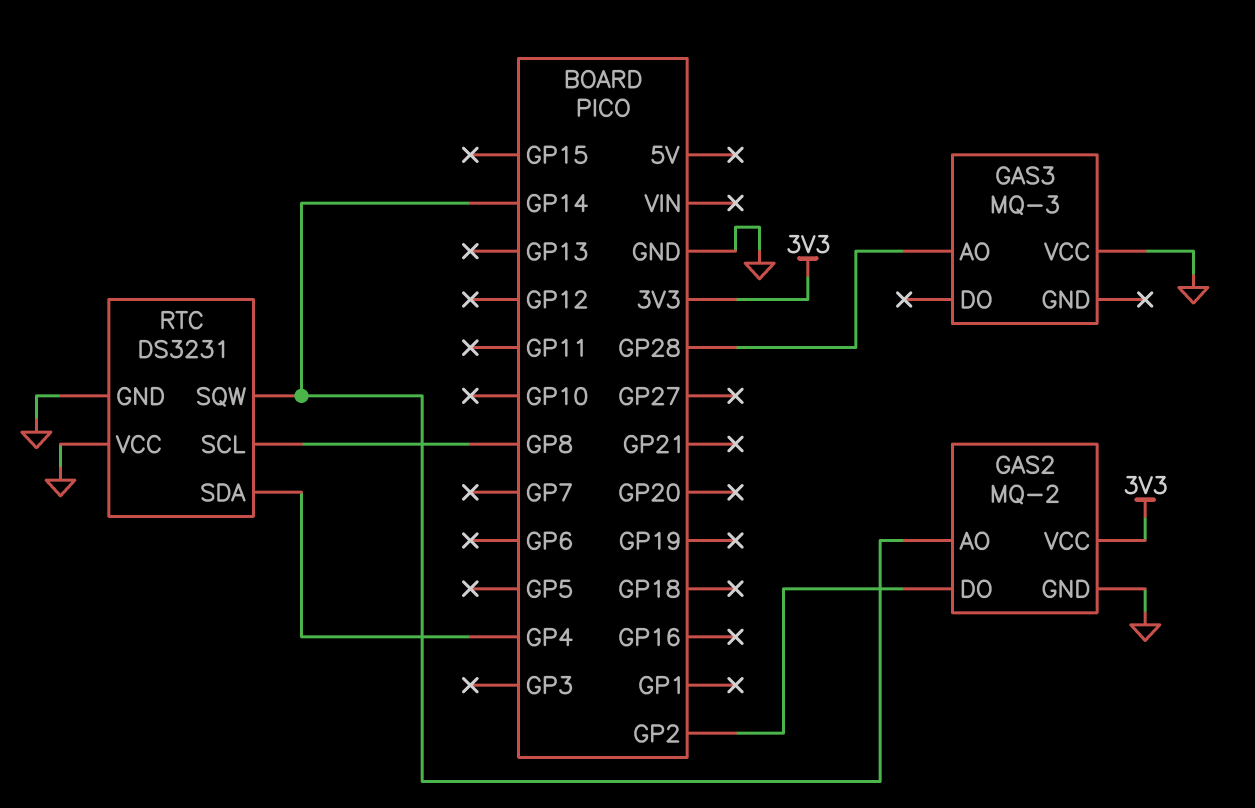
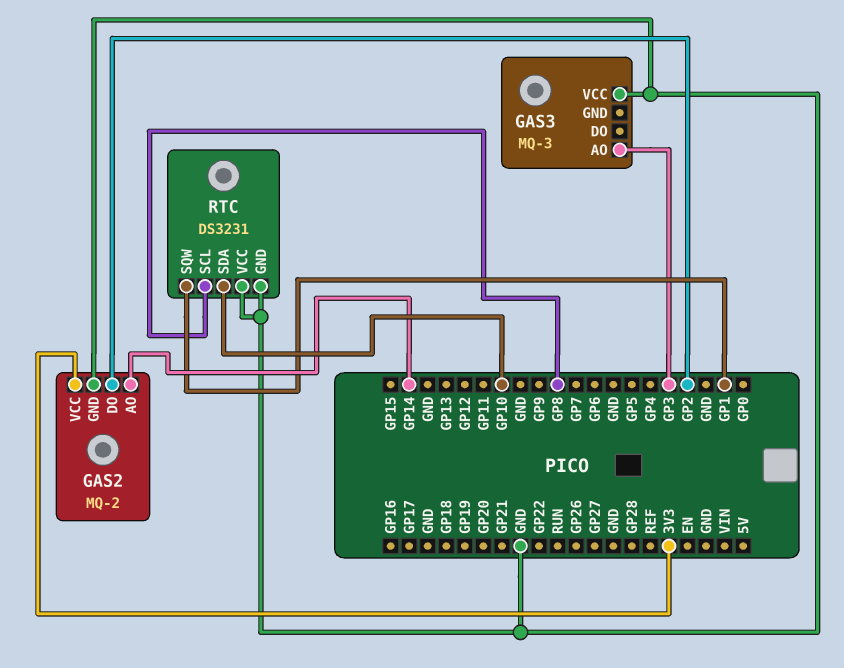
GAS3 pin AO: GP28 -> GP3
RTC pin SDA: GP4 -> GP10
RTC pin SQW: GP14 -> GP1

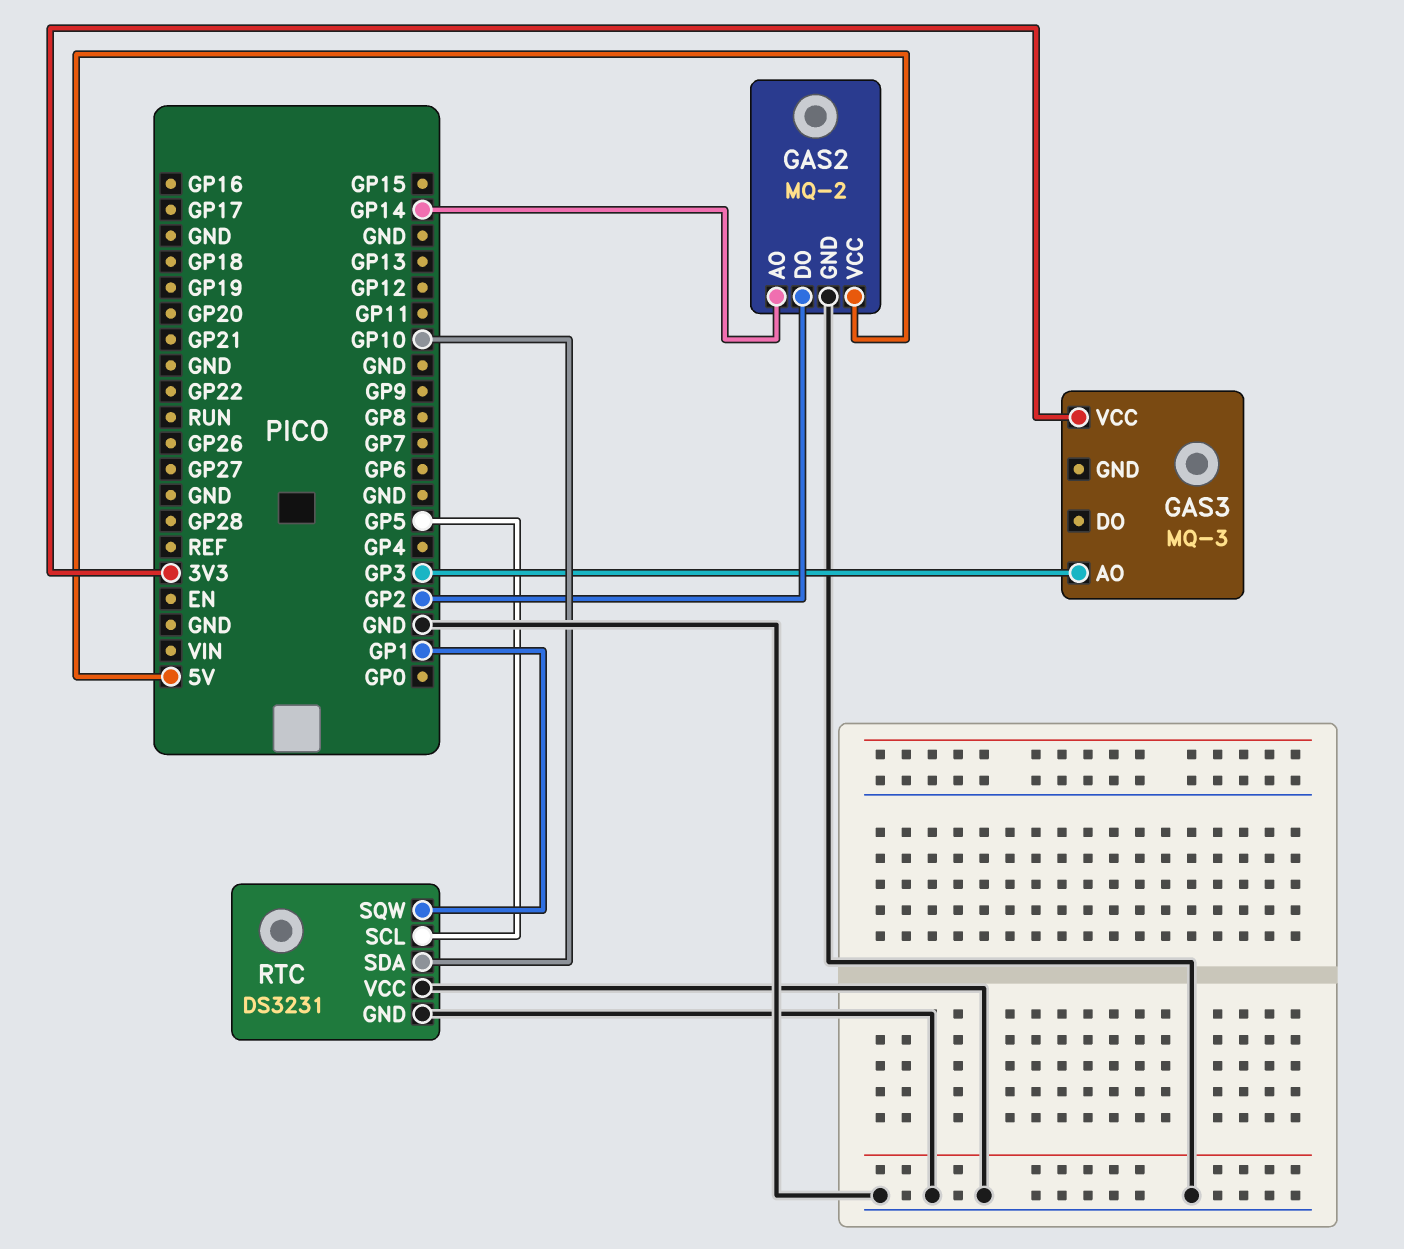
GAS2 pin VCC: 3V3 -> 5V
GAS3 pin VCC: GND -> 3V3
RTC pin SCL: GP8 -> GP5

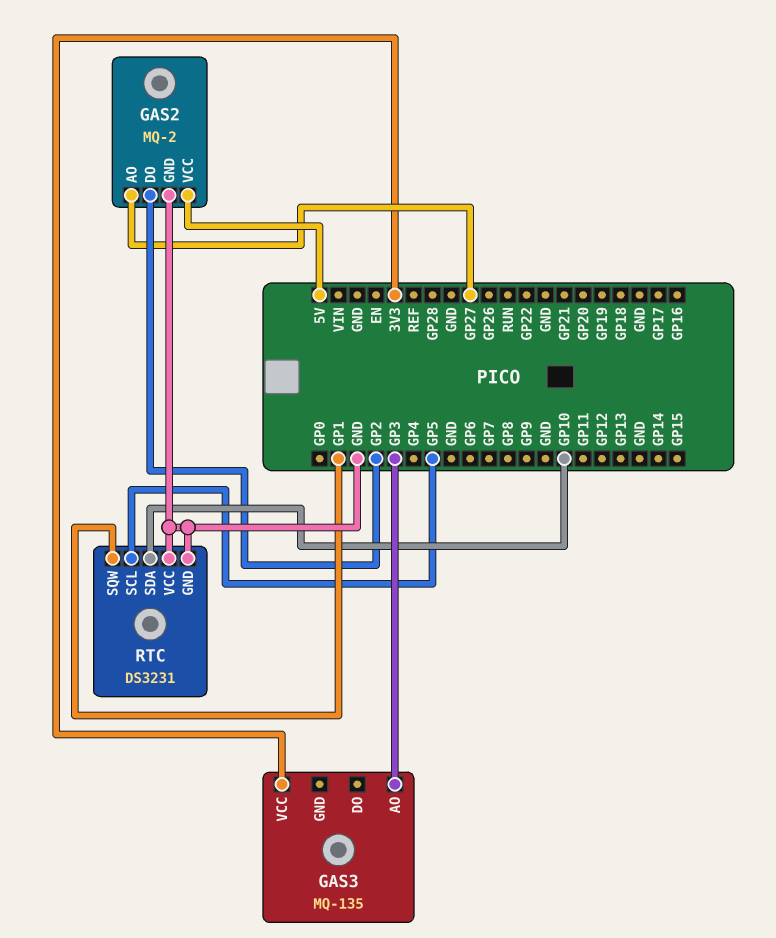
GAS2 pin AO: GP14 -> GP27
GAS3: MQ-3 -> MQ-135

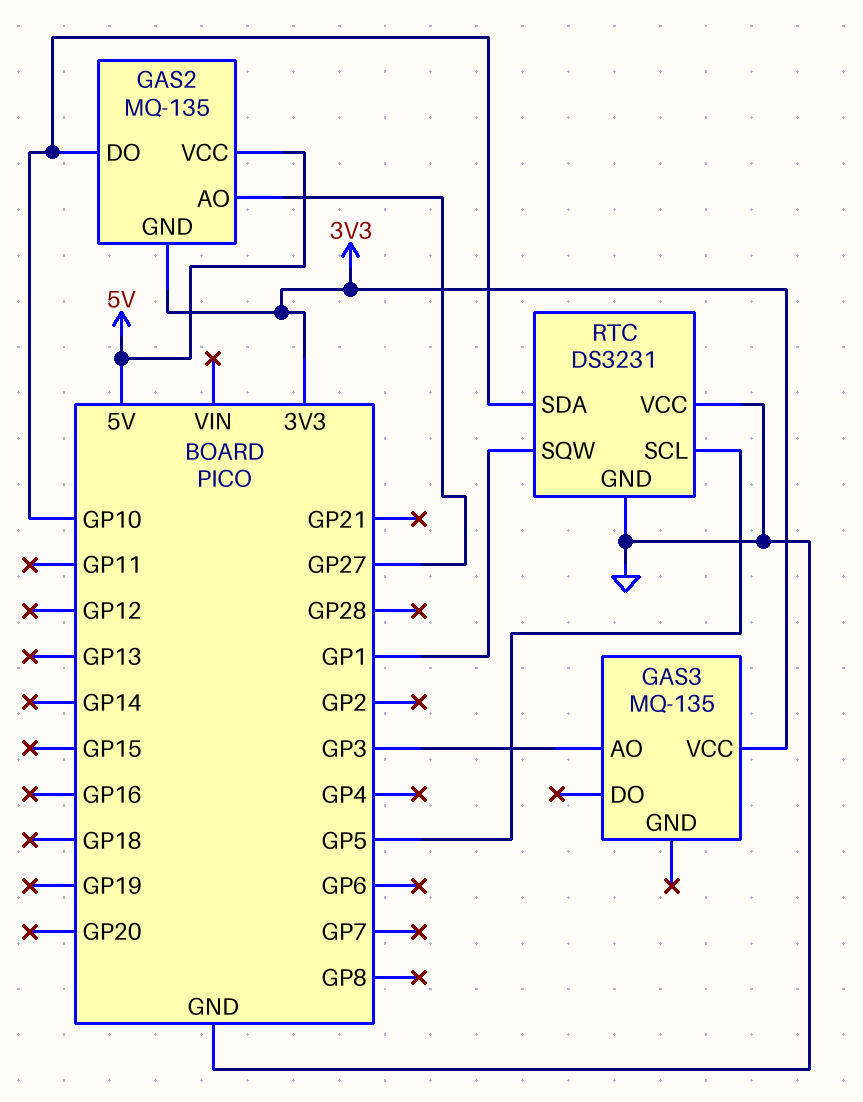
GAS2: MQ-2 -> MQ-135
GAS2 pin DO: GP2 -> GP10
GAS2 pin GND: GND -> 3V3

